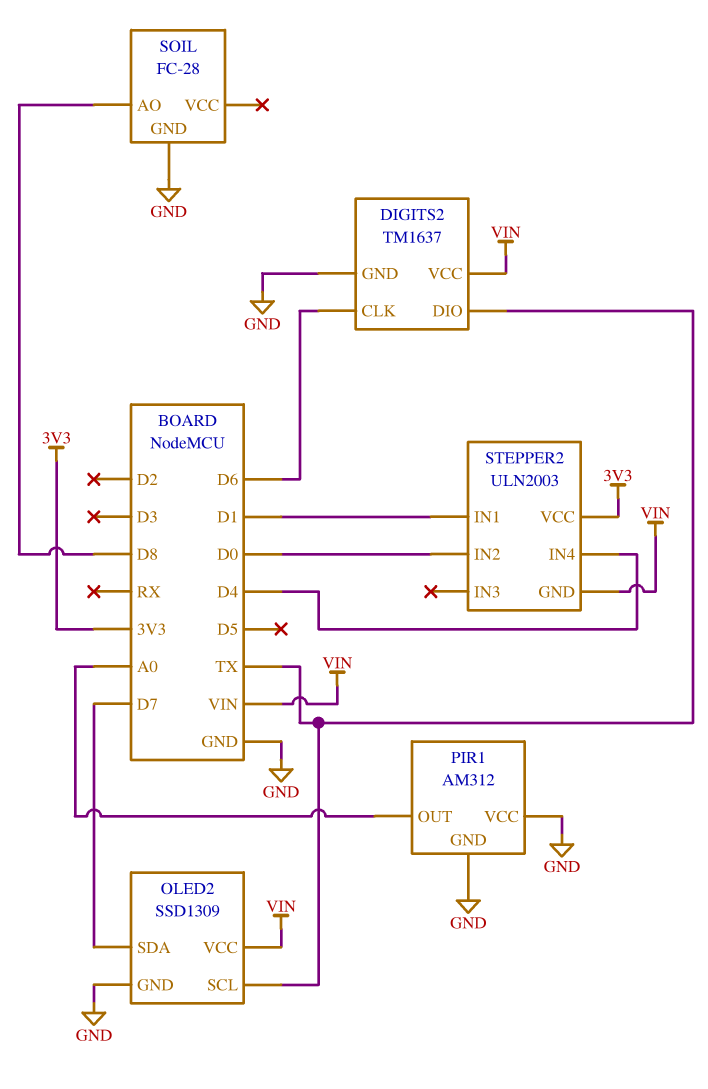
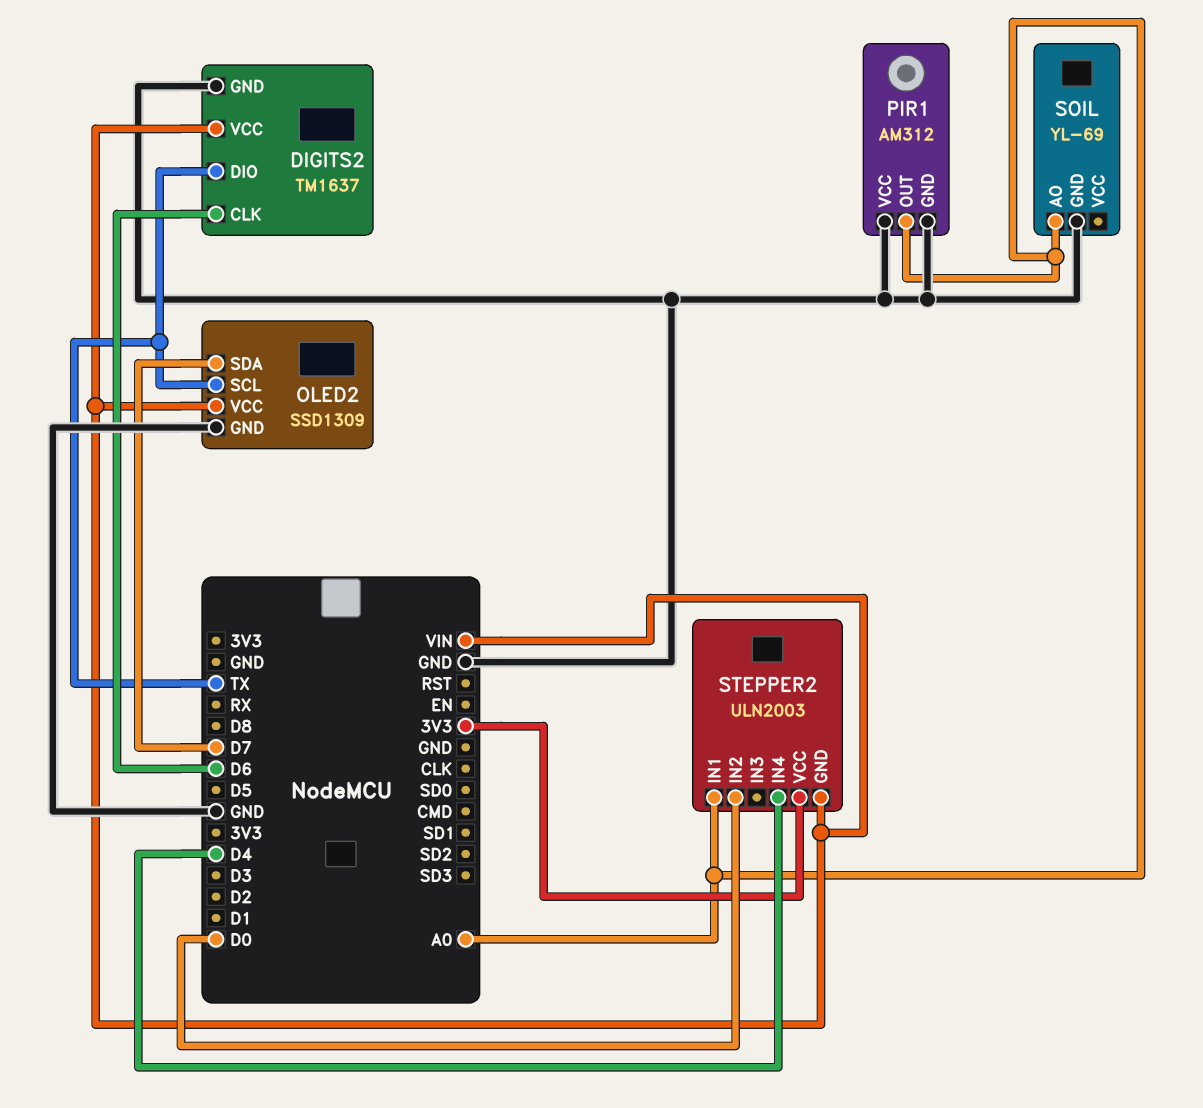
SOIL: FC-28 -> YL-69
SOIL pin AO: D8 -> A0
STEPPER2 pin IN1: D1 -> A0

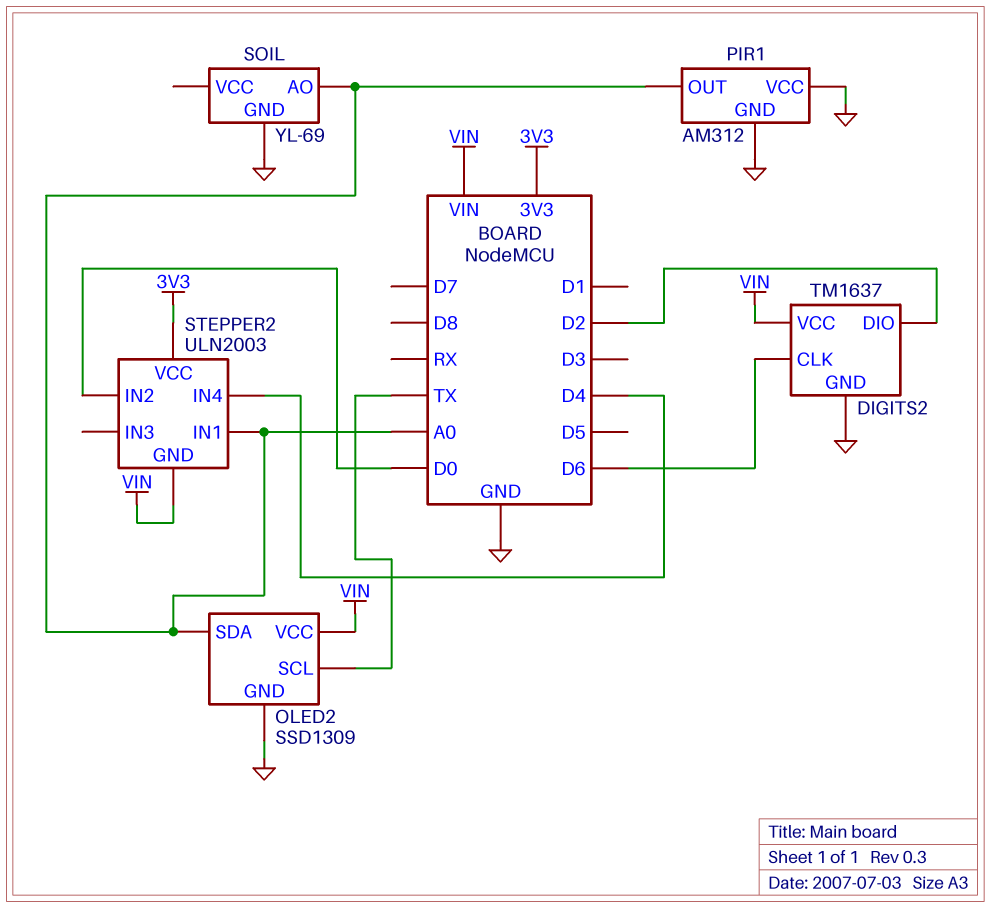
DIGITS2 pin DIO: TX -> D2
OLED2 pin SDA: D7 -> A0

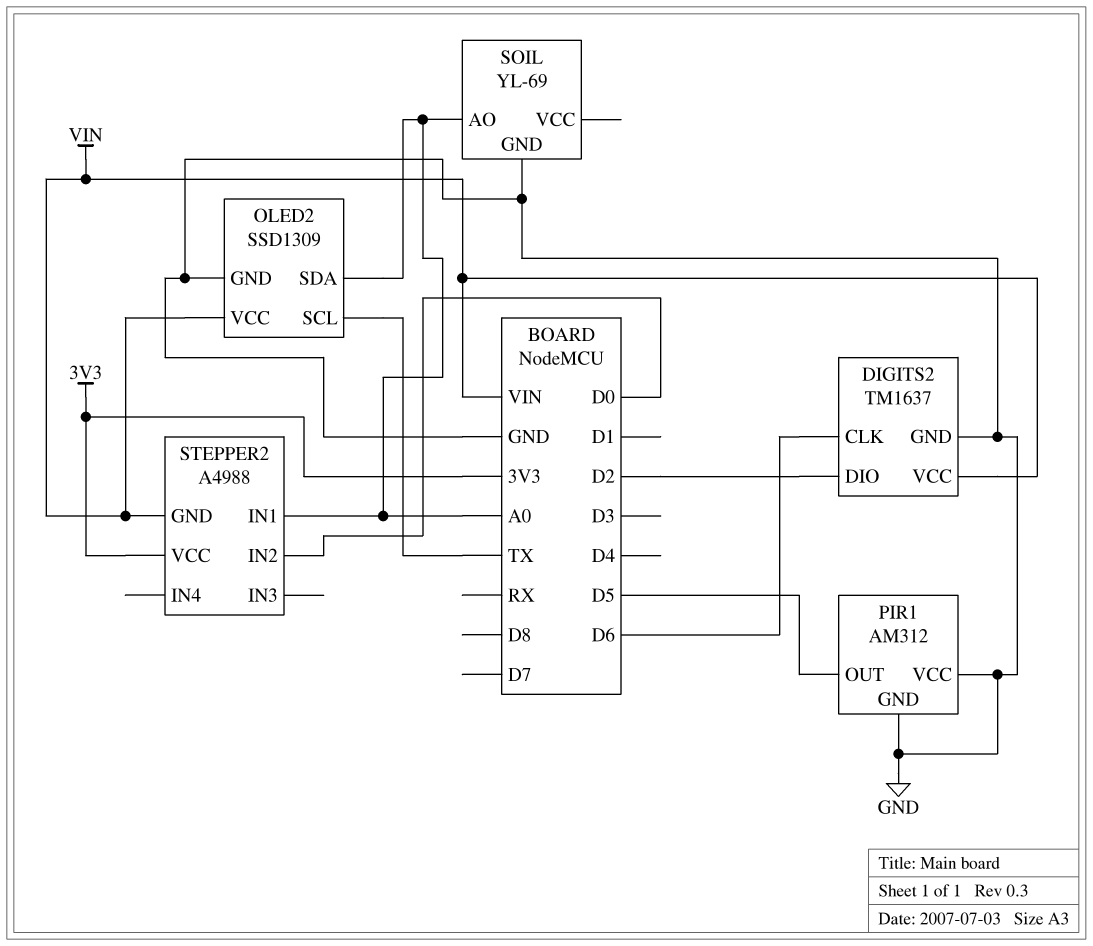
PIR1 pin OUT: A0 -> D5
STEPPER2: ULN2003 -> A4988
STEPPER2 pin IN4: D4 -> none

